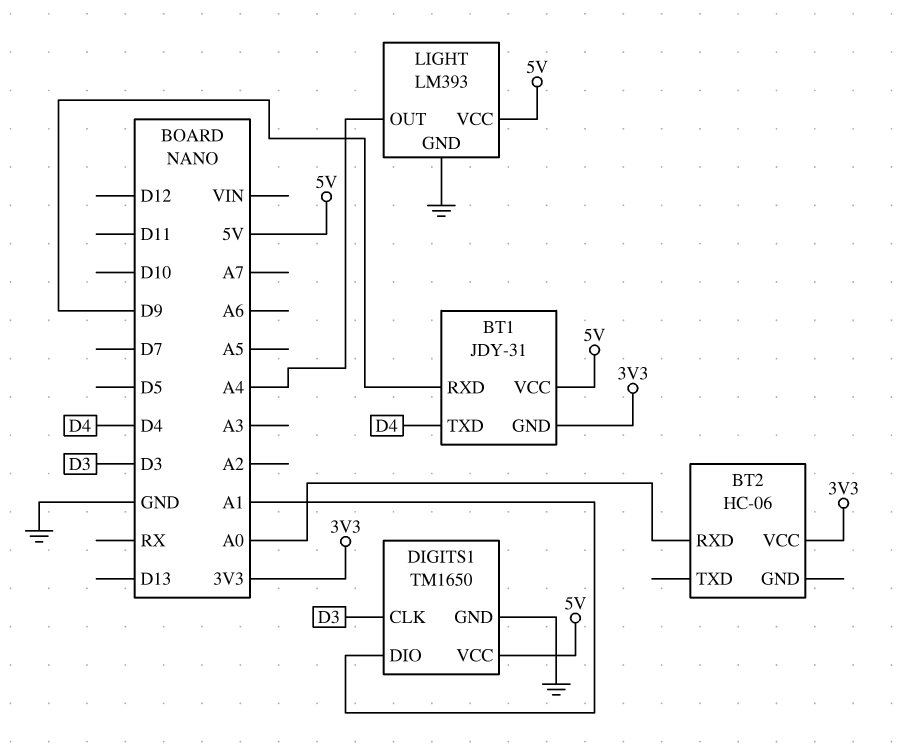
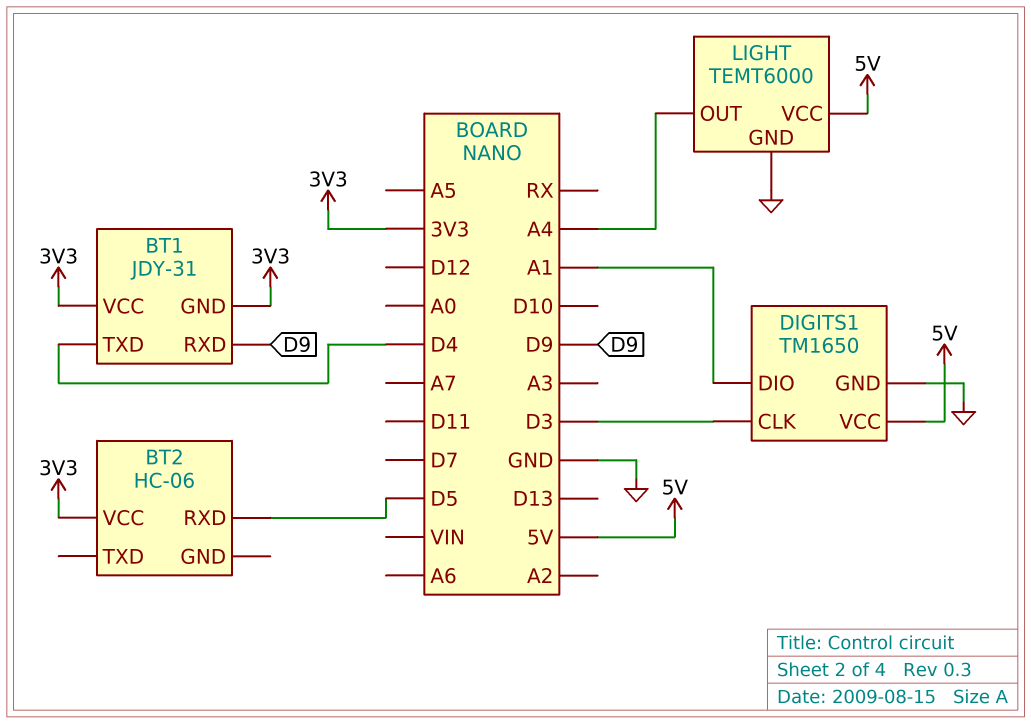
BT1 pin VCC: 5V -> 3V3
BT2 pin RXD: A0 -> D5
LIGHT: LM393 -> TEMT6000

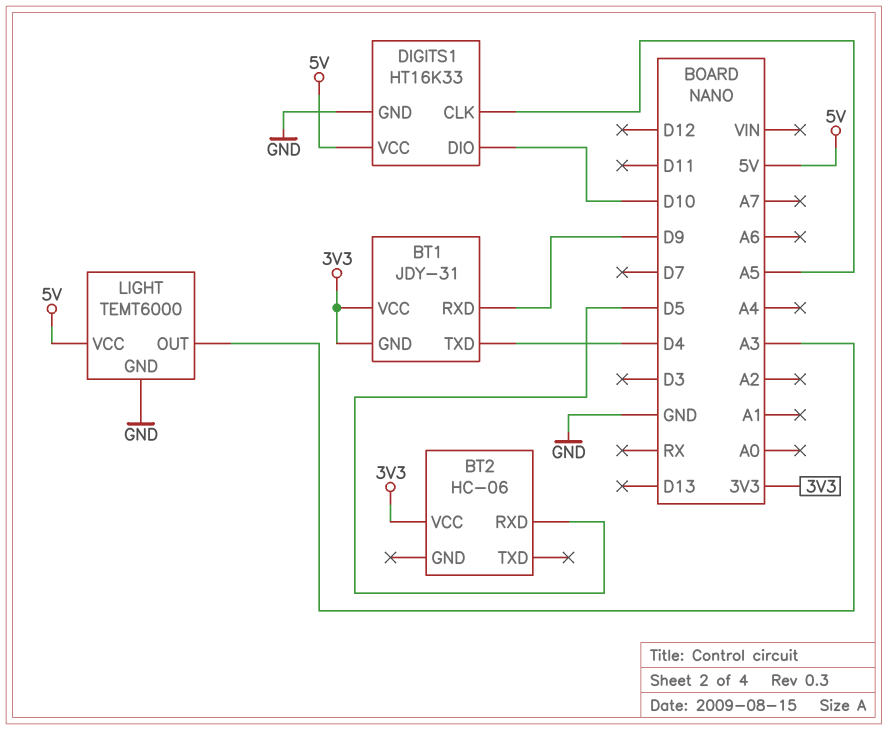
DIGITS1: TM1650 -> HT16K33
DIGITS1 pin CLK: D3 -> A5
DIGITS1 pin DIO: A1 -> D10
LIGHT pin OUT: A4 -> A3

